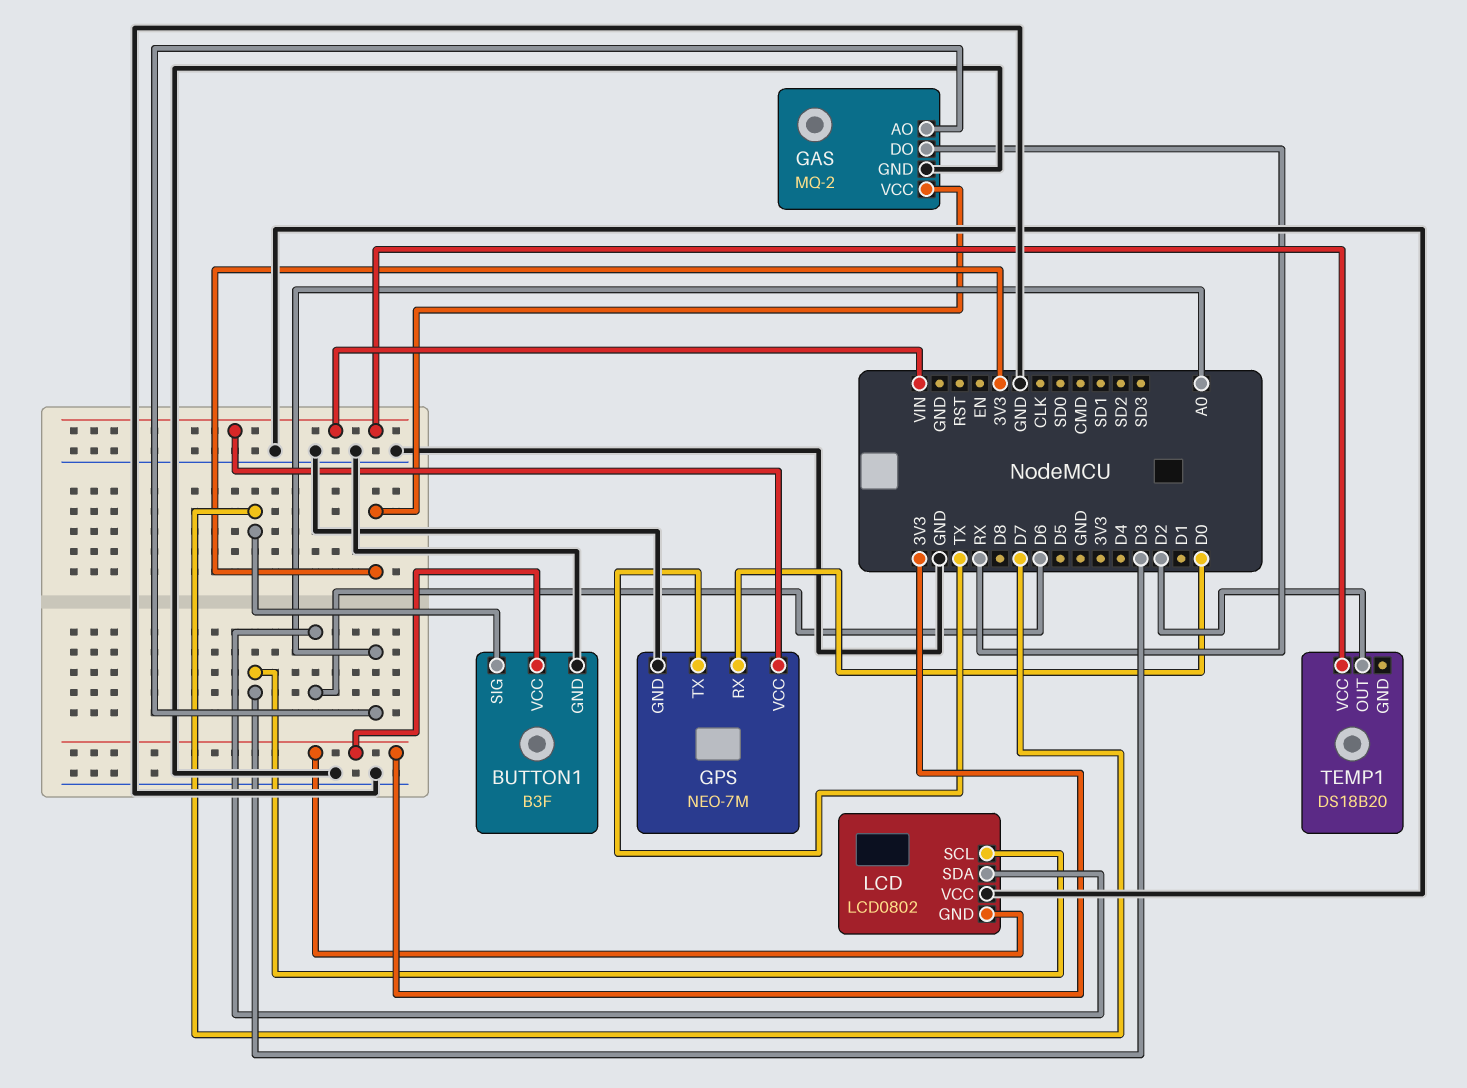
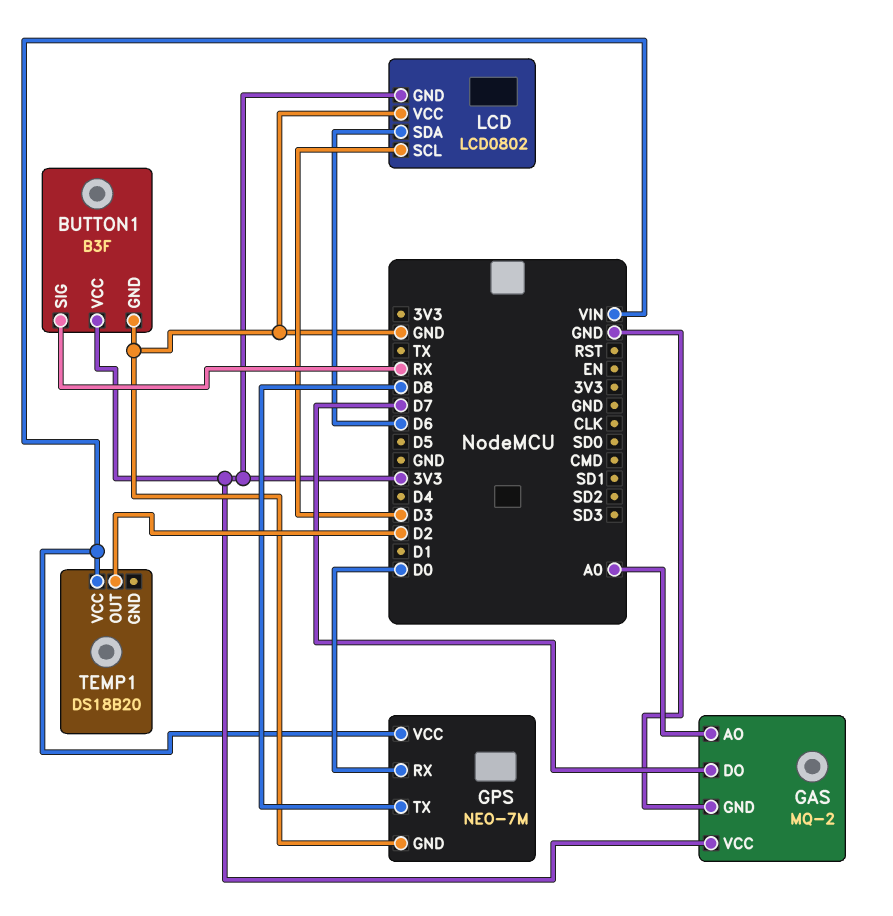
BUTTON1 pin SIG: D7 -> RX
GAS pin DO: RX -> D7
GPS pin TX: TX -> D8

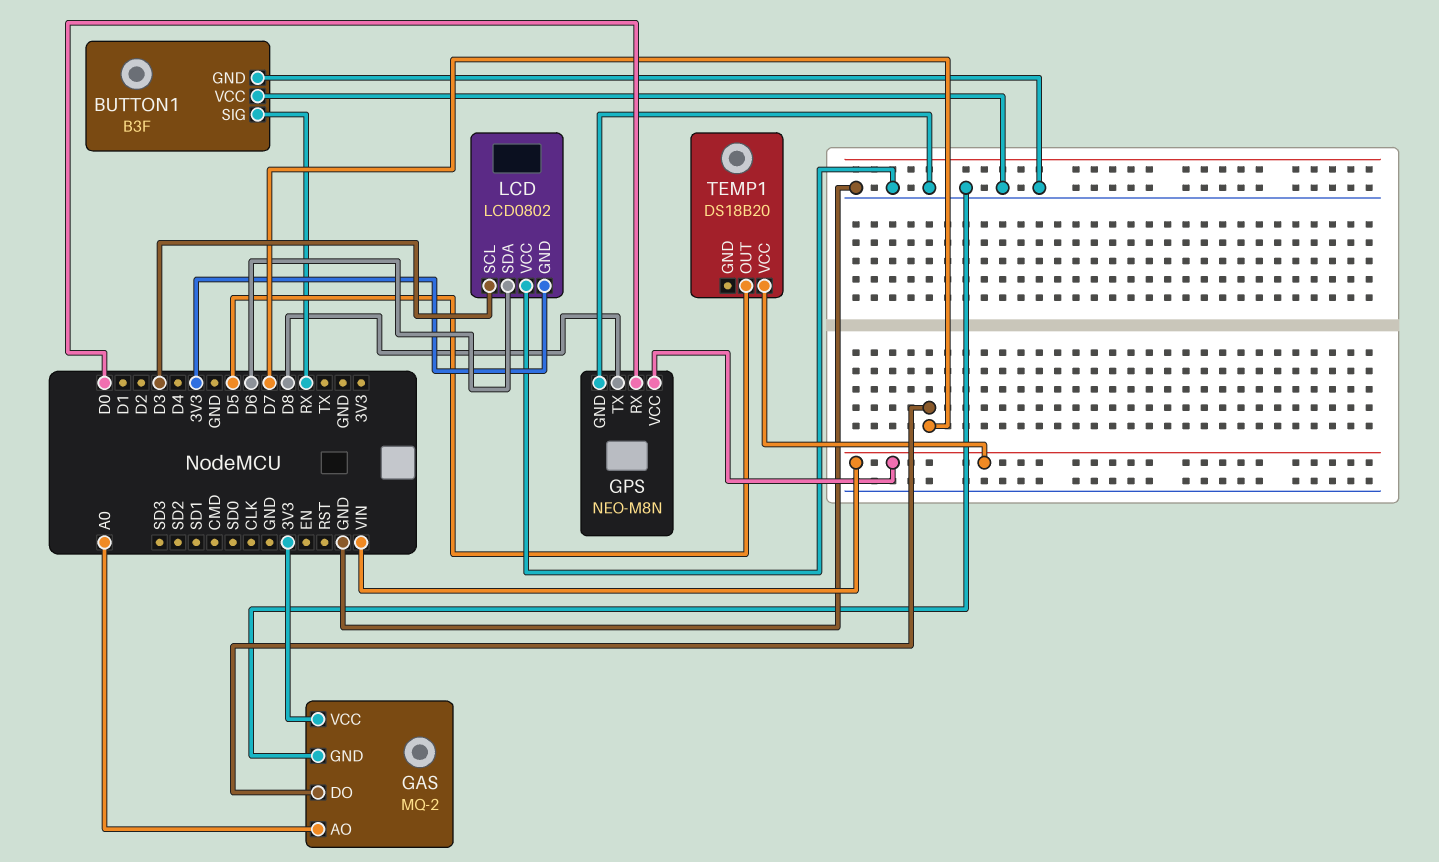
BUTTON1 pin VCC: 3V3 -> GND
GPS: NEO-7M -> NEO-M8N
TEMP1 pin OUT: D2 -> D5

